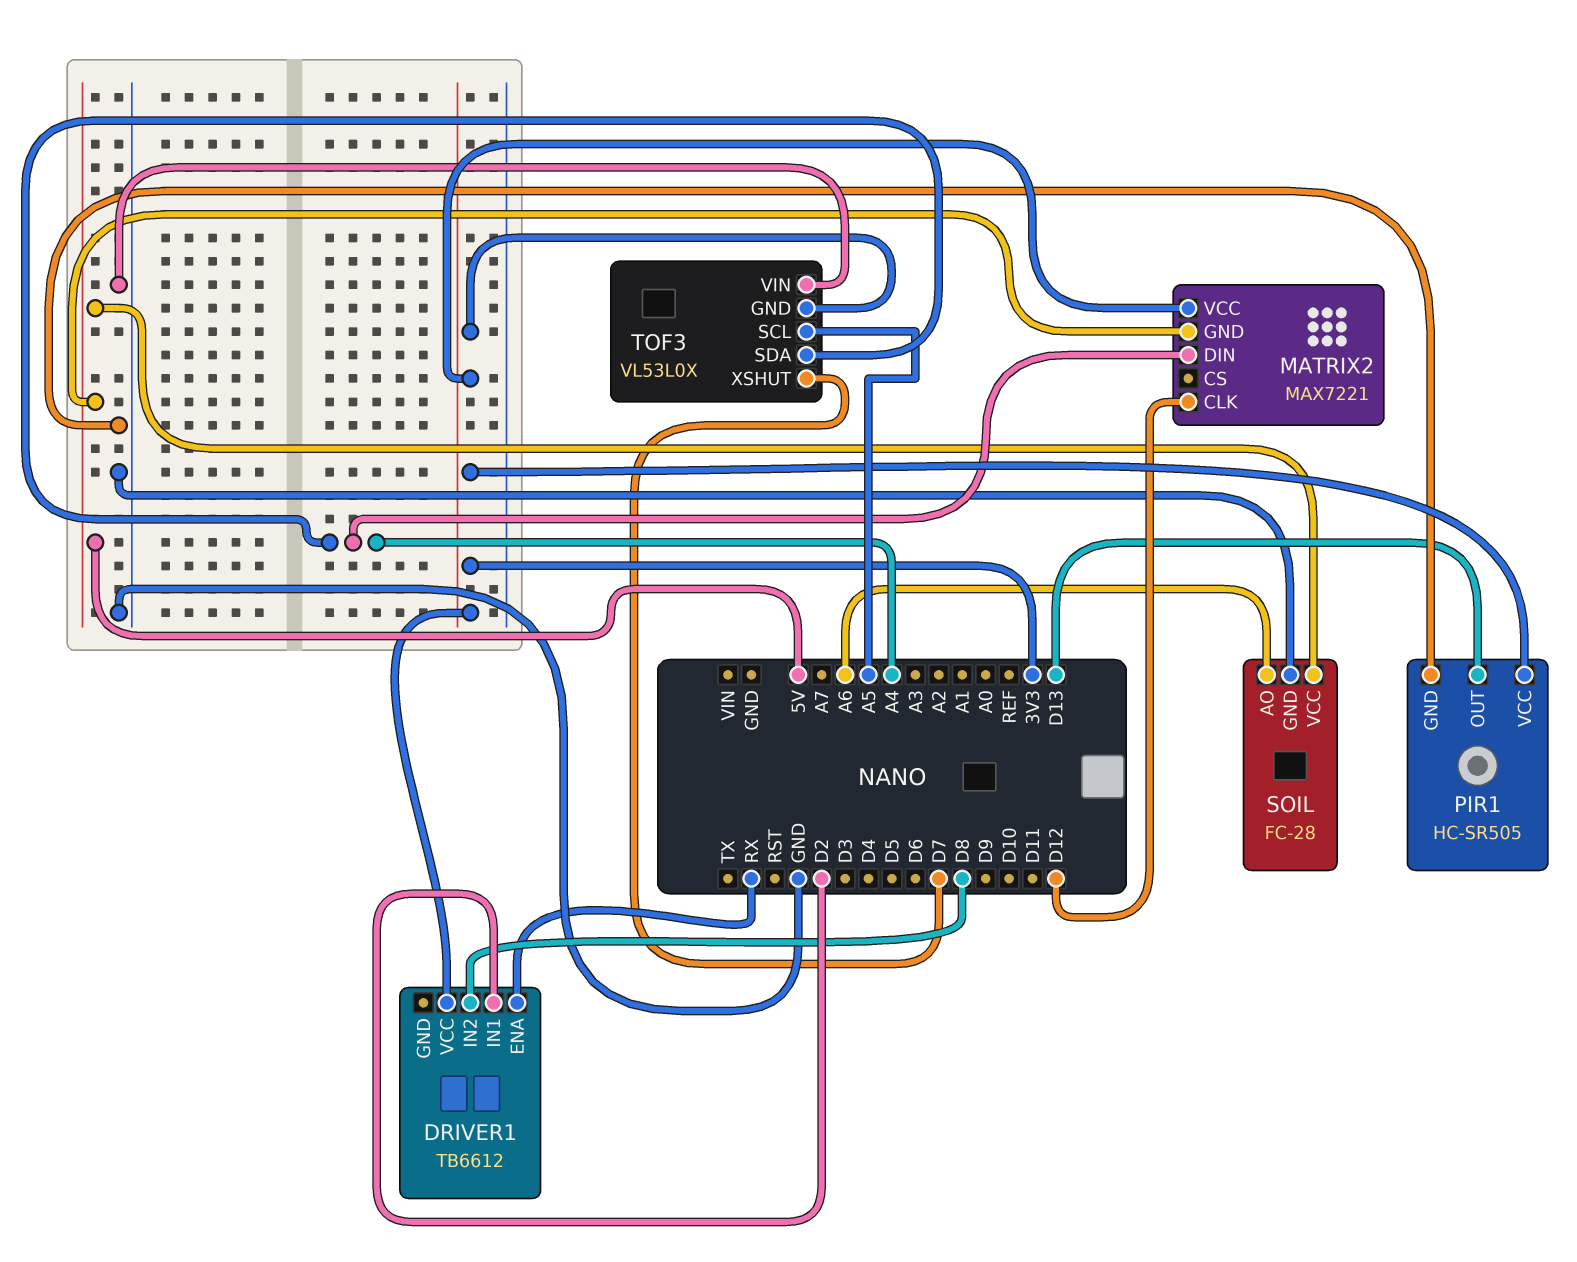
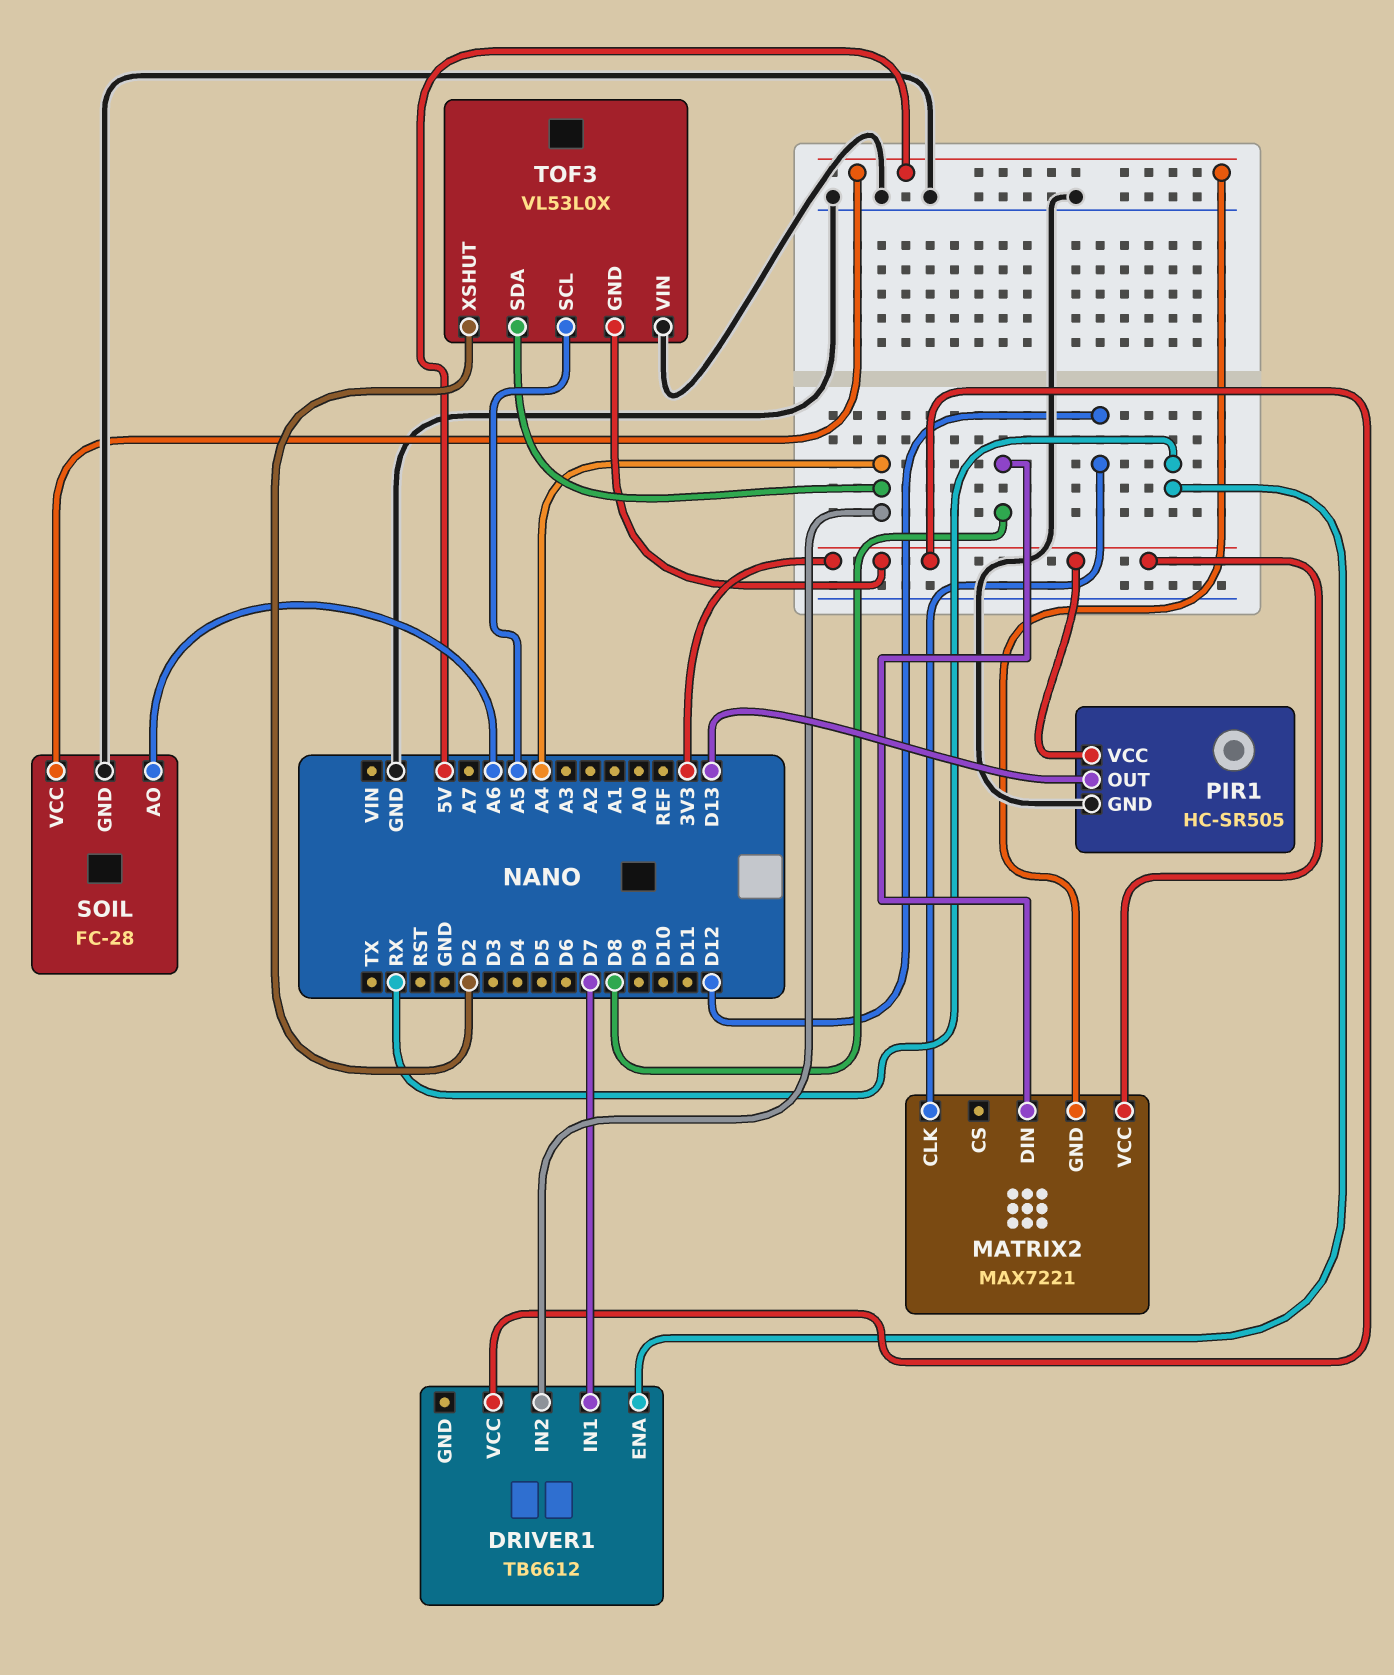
DRIVER1 pin IN1: D2 -> D7
DRIVER1 pin IN2: D8 -> A4
MATRIX2 pin DIN: A4 -> D8
TOF3 pin XSHUT: D7 -> D2

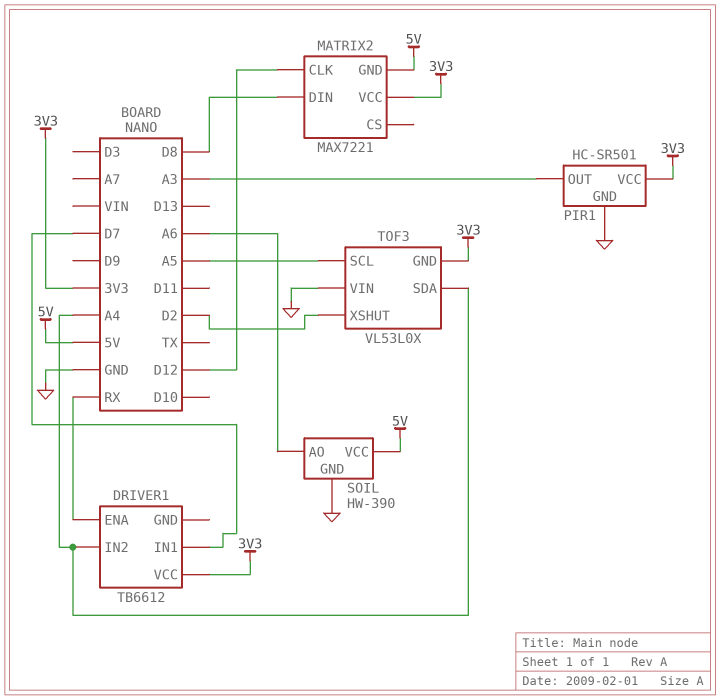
PIR1: HC-SR505 -> HC-SR501
PIR1 pin OUT: D13 -> A3
SOIL: FC-28 -> HW-390

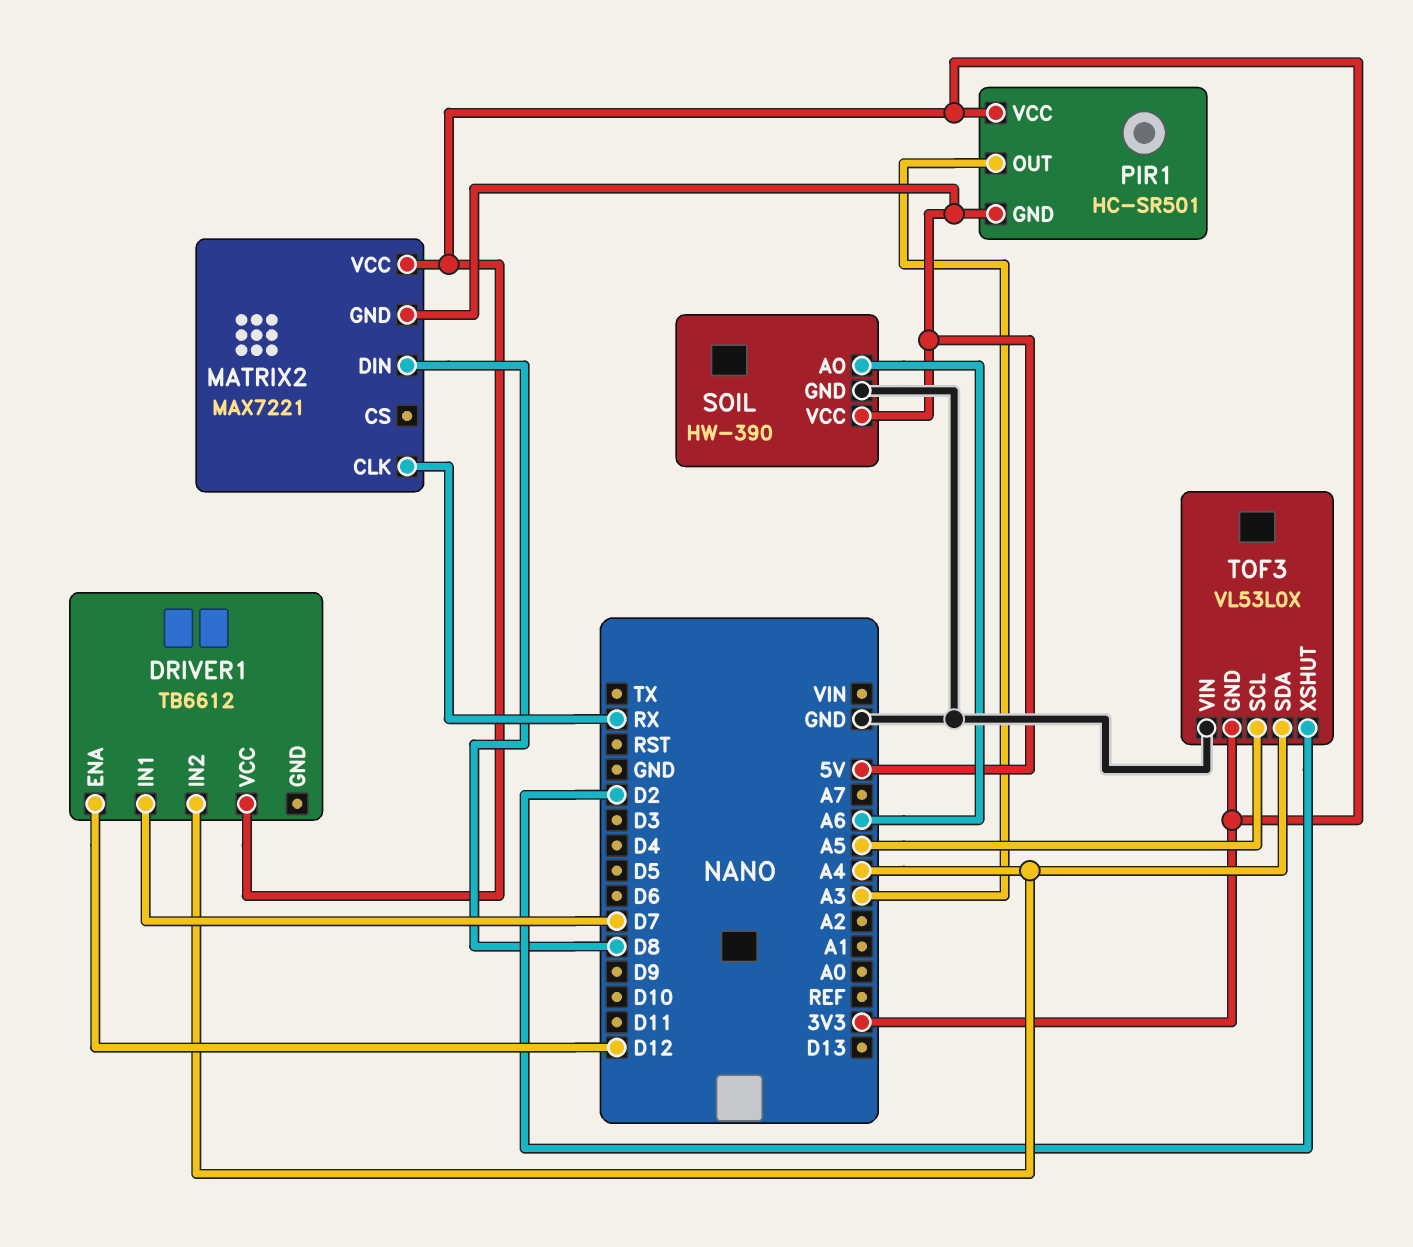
DRIVER1 pin ENA: RX -> D12
MATRIX2 pin CLK: D12 -> RX
PIR1 pin GND: GND -> 5V

